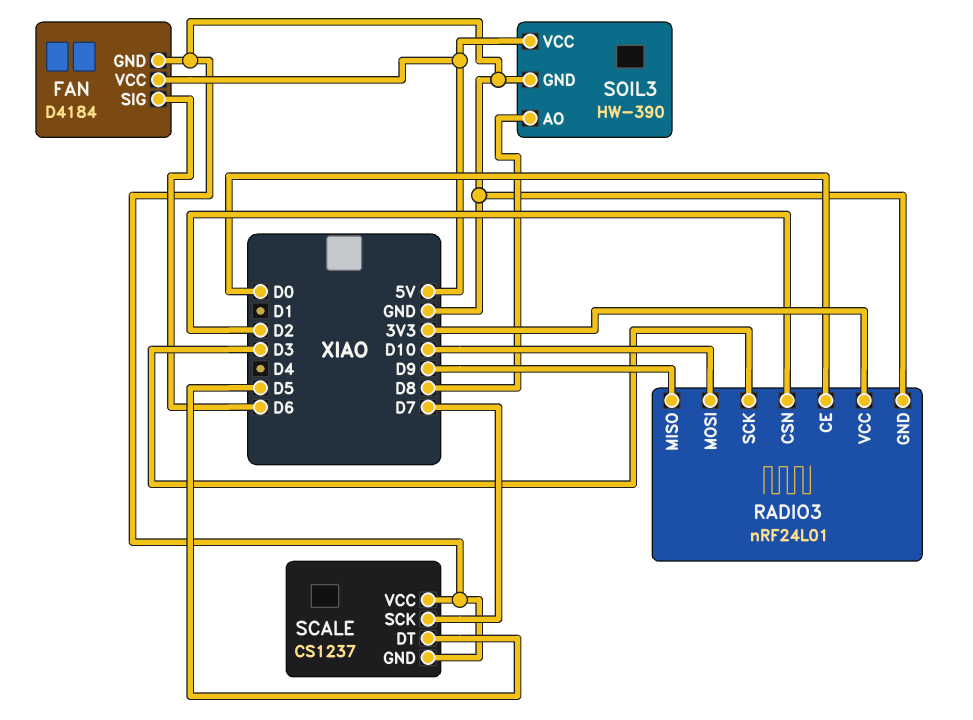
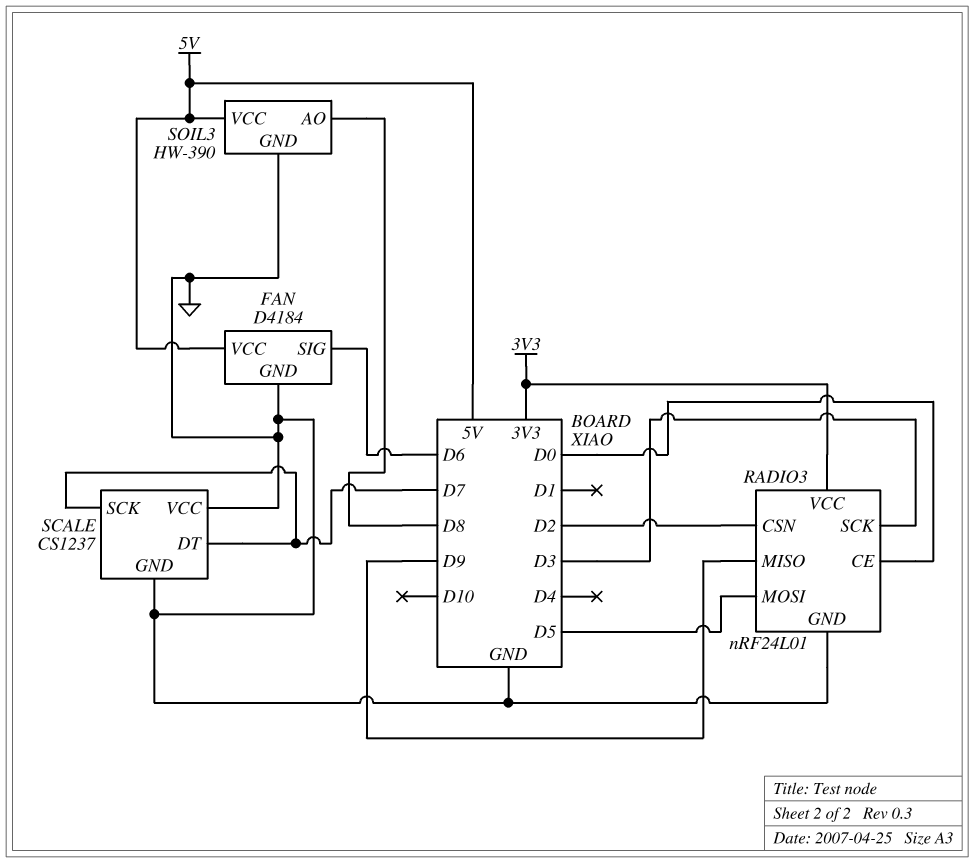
RADIO3 pin MOSI: D10 -> D5
SCALE pin DT: D5 -> D7

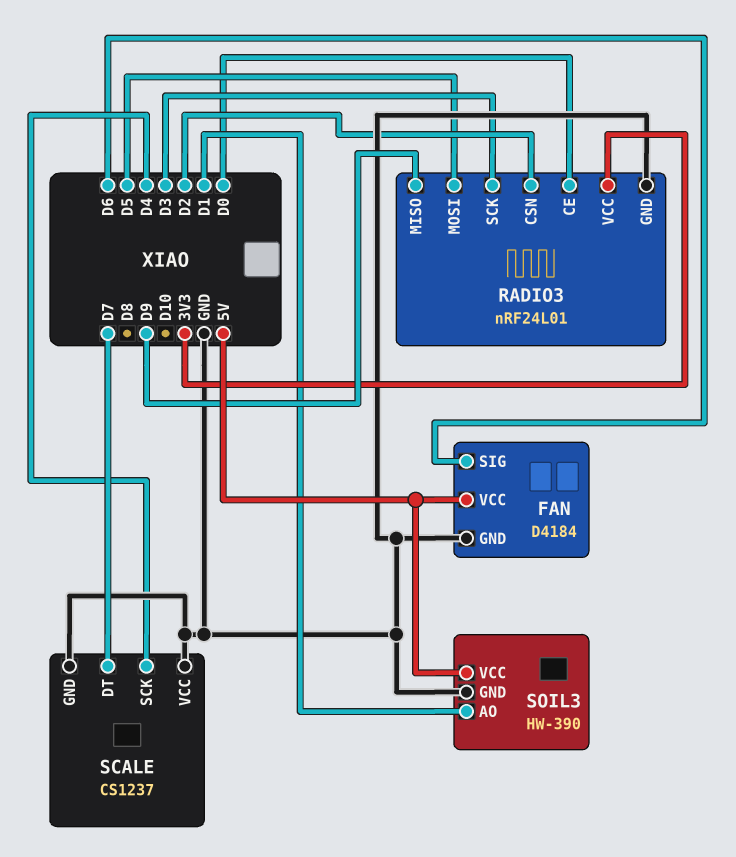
SCALE pin SCK: D7 -> D4
SOIL3 pin AO: D8 -> D1

